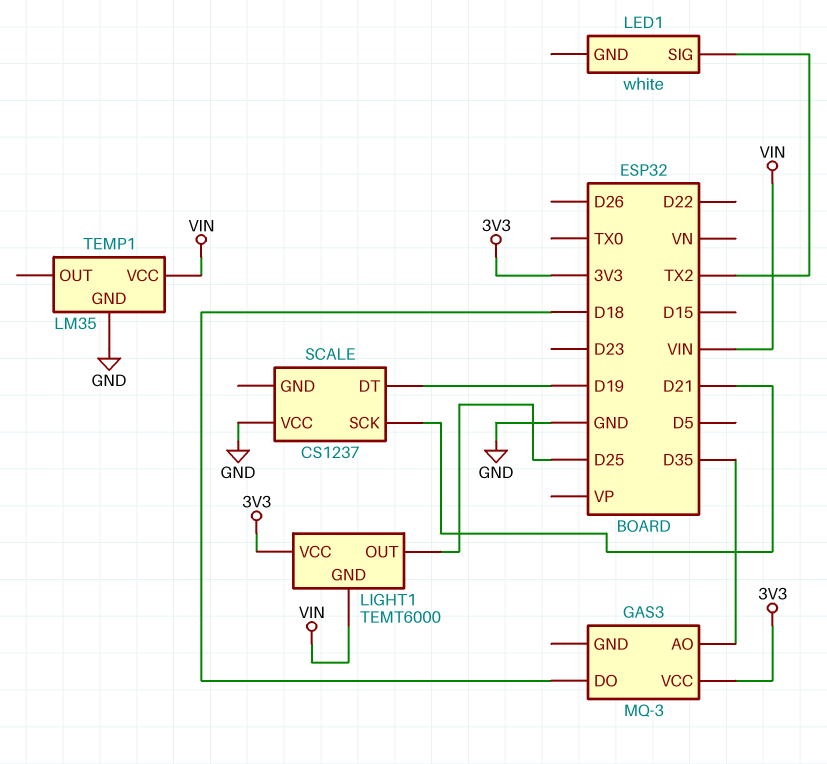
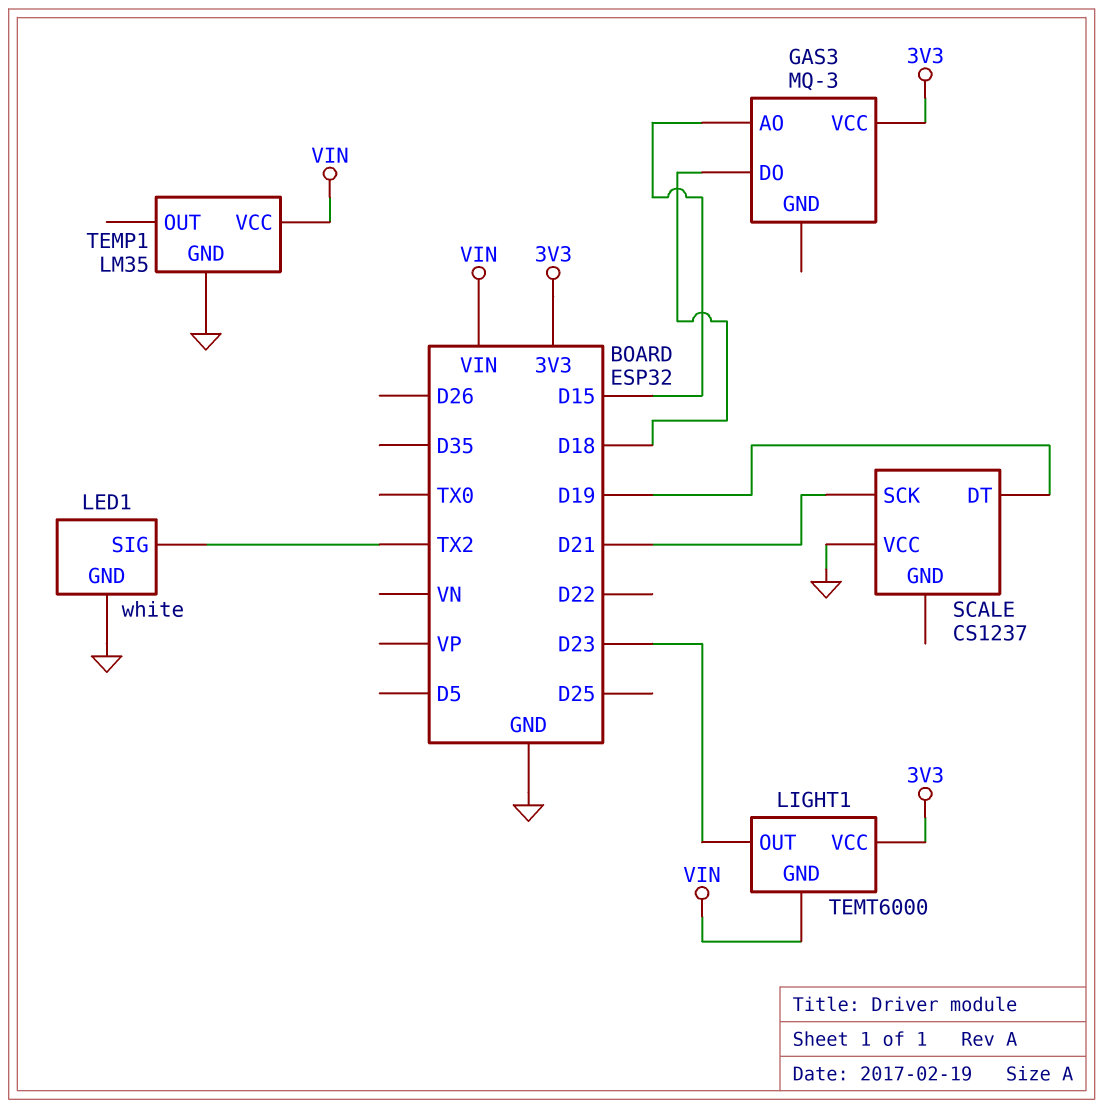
GAS3 pin AO: D35 -> D15
LED1 pin GND: none -> GND
LIGHT1 pin OUT: D25 -> D23

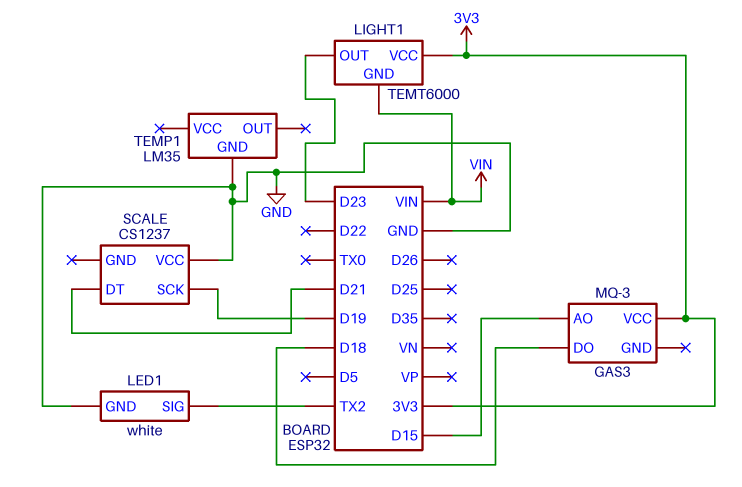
SCALE pin DT: D19 -> D21
SCALE pin SCK: D21 -> D19
TEMP1 pin VCC: VIN -> none

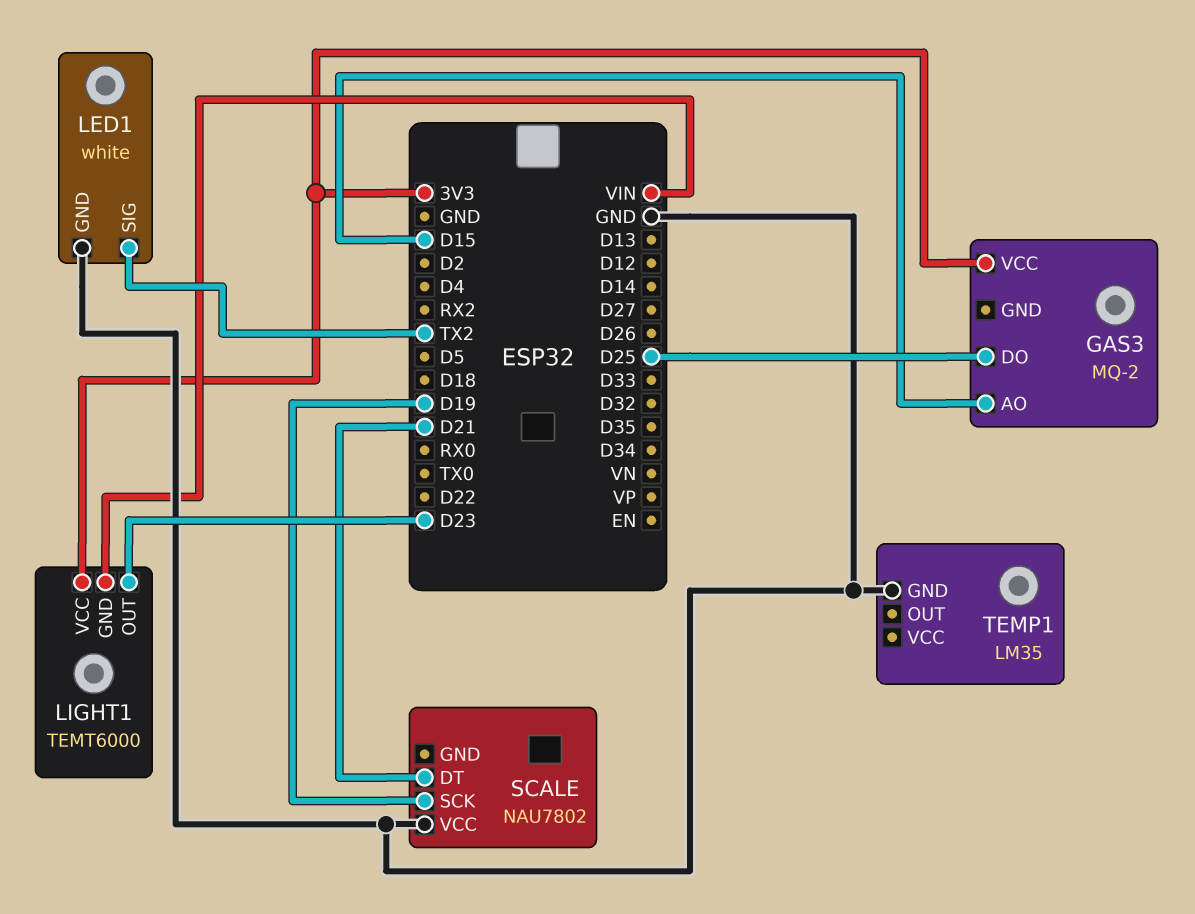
GAS3: MQ-3 -> MQ-2
GAS3 pin DO: D18 -> D25
SCALE: CS1237 -> NAU7802

